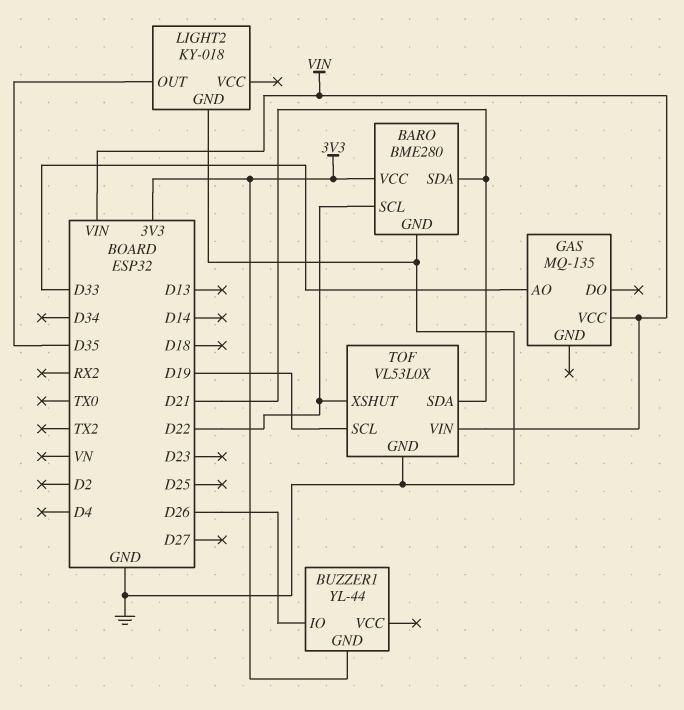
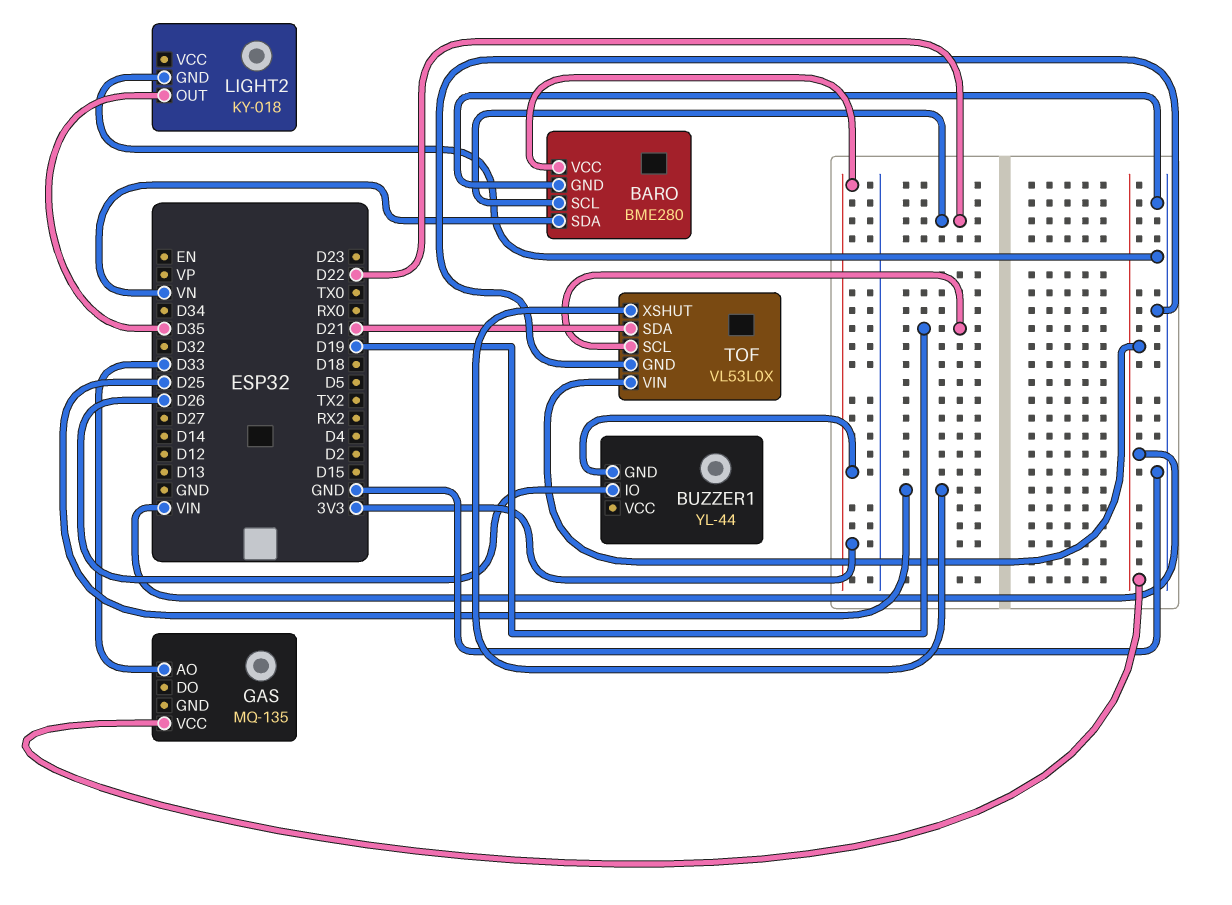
BARO pin SDA: D21 -> VN
TOF pin XSHUT: D22 -> D25

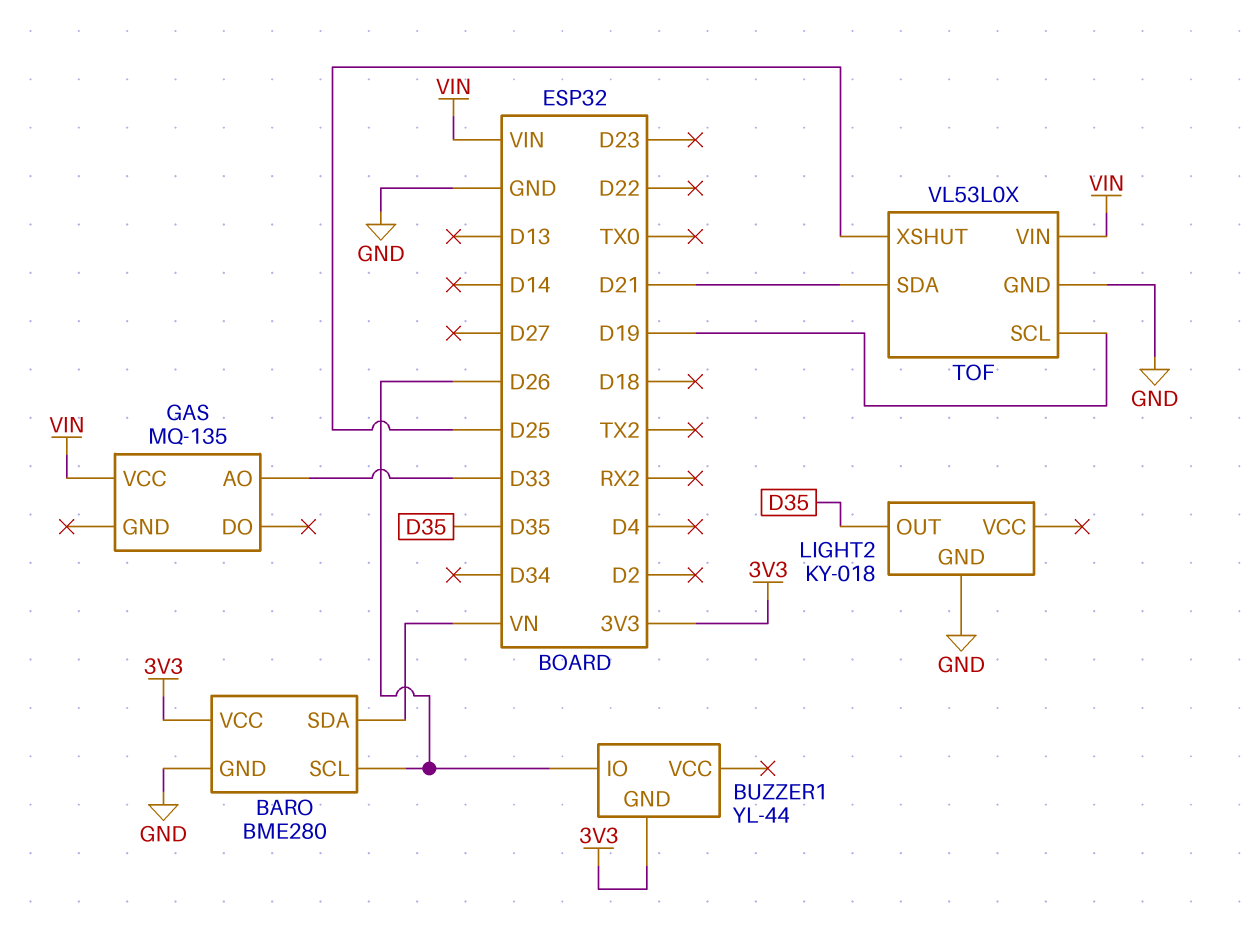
BARO pin SCL: D22 -> D26

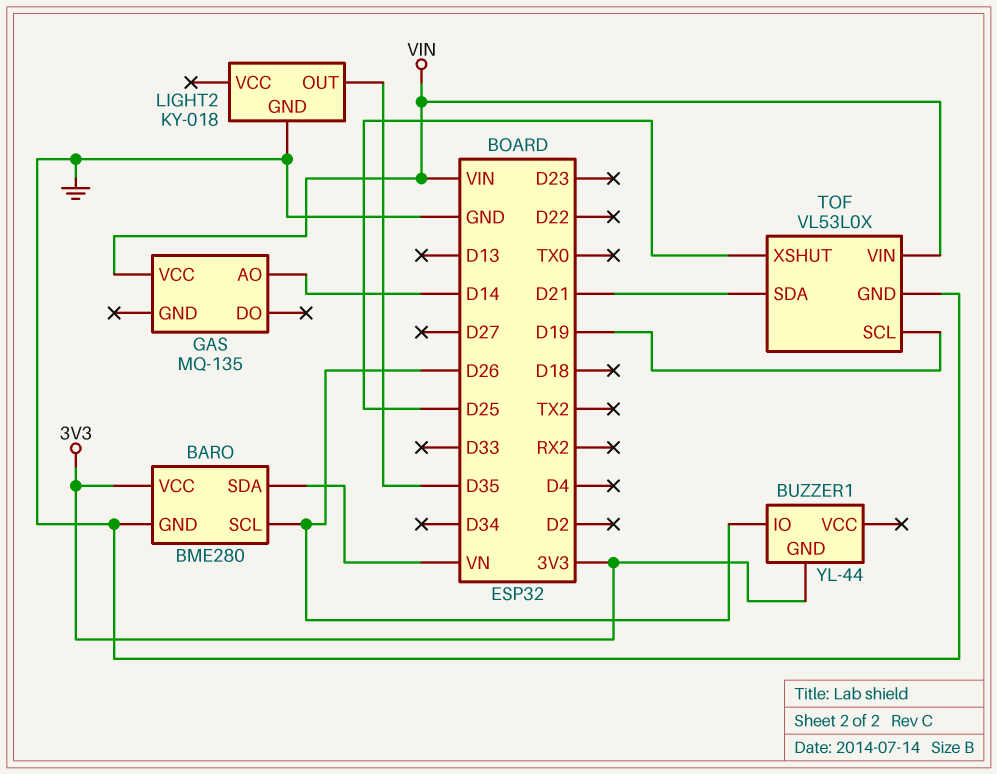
GAS pin AO: D33 -> D14

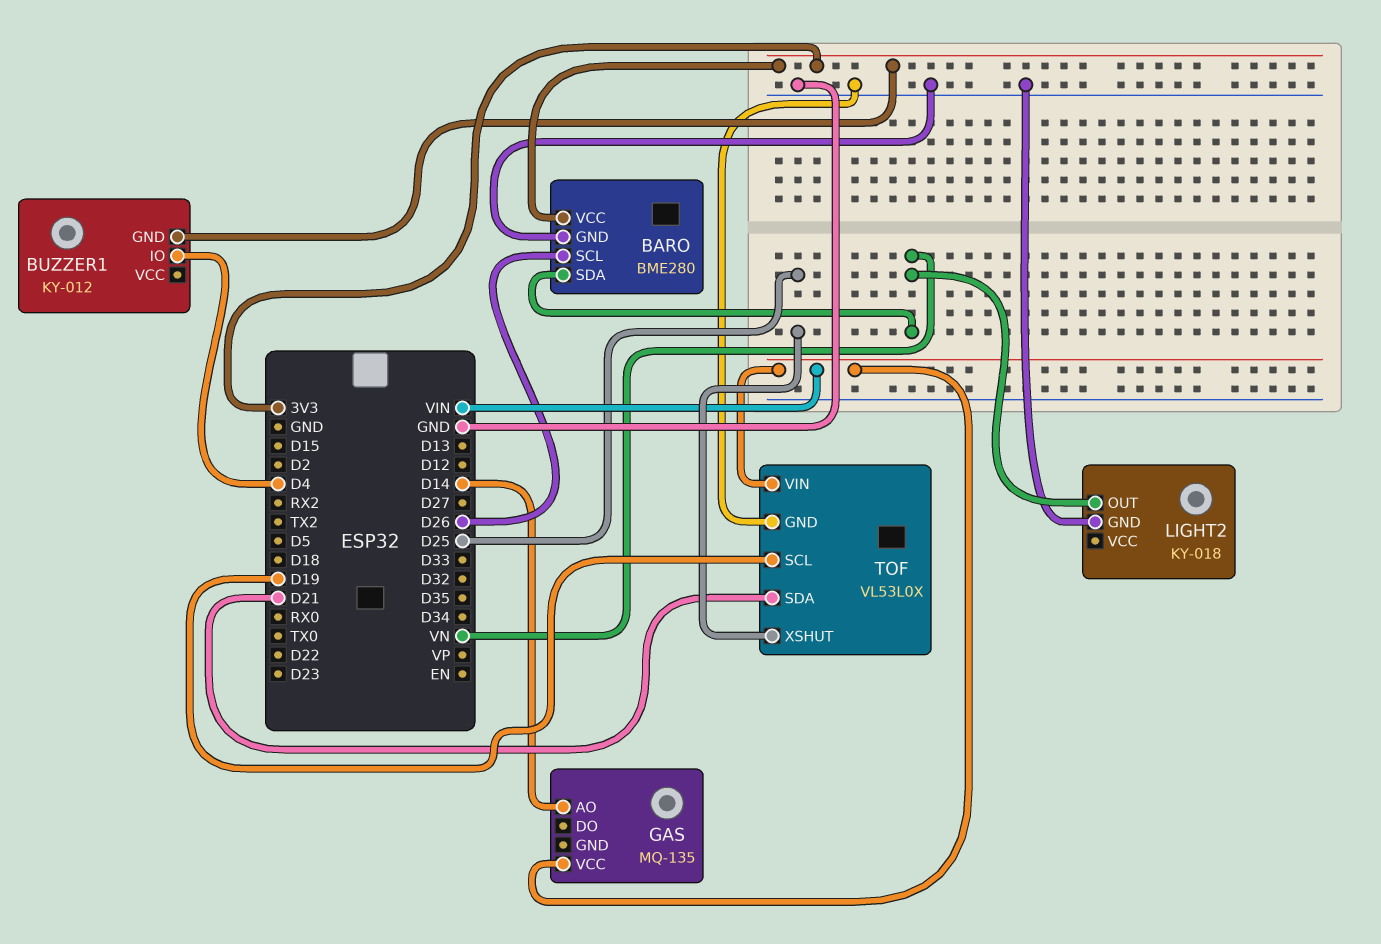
BUZZER1: YL-44 -> KY-012
BUZZER1 pin IO: D26 -> D4
LIGHT2 pin OUT: D35 -> VN

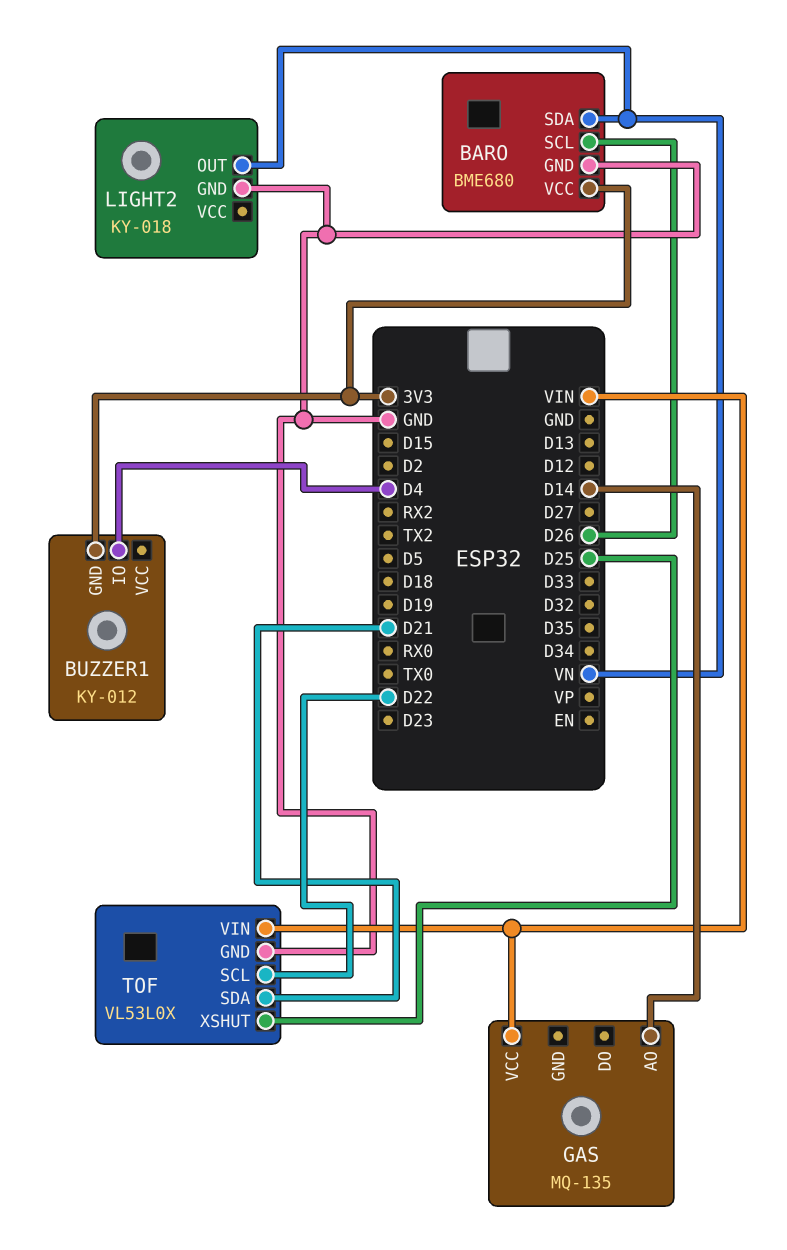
BARO: BME280 -> BME680
TOF pin SCL: D19 -> D22

